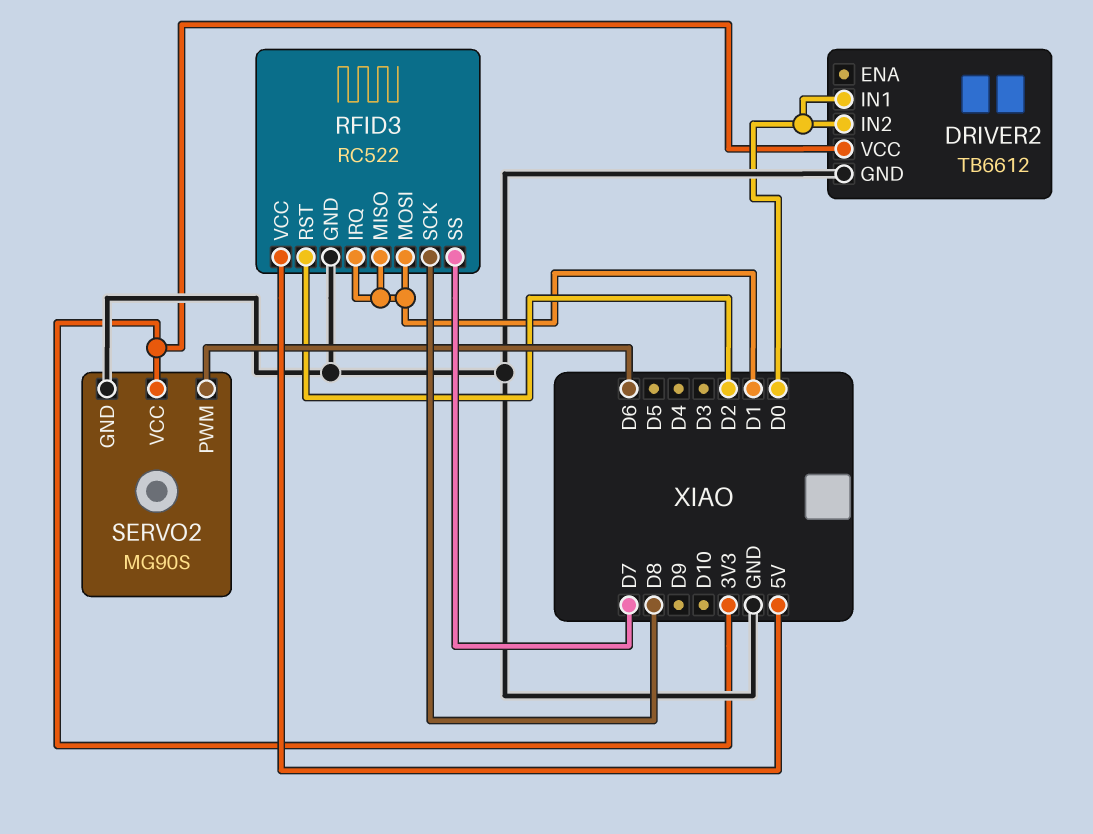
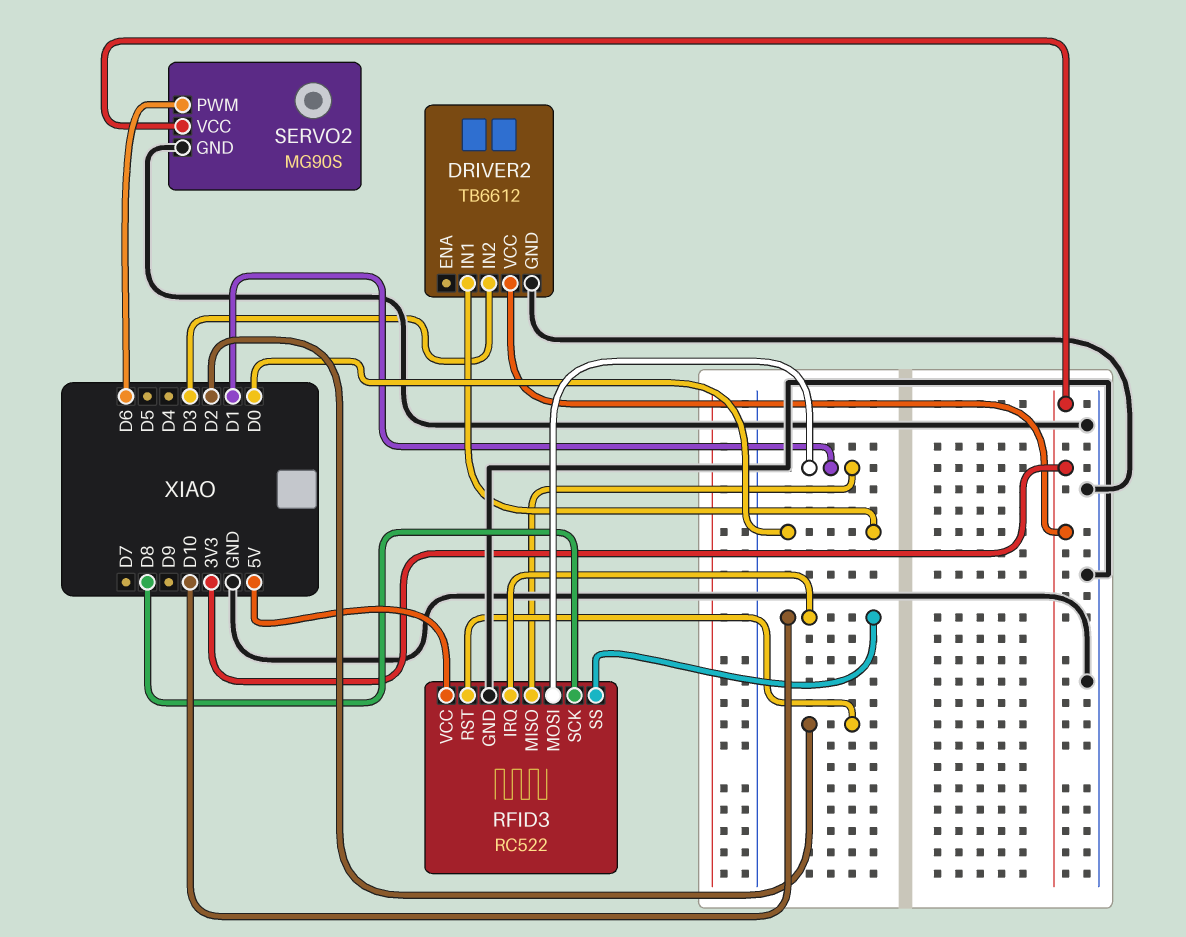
DRIVER2 pin IN2: D0 -> D3
RFID3 pin IRQ: D1 -> D10
RFID3 pin SS: D7 -> D10

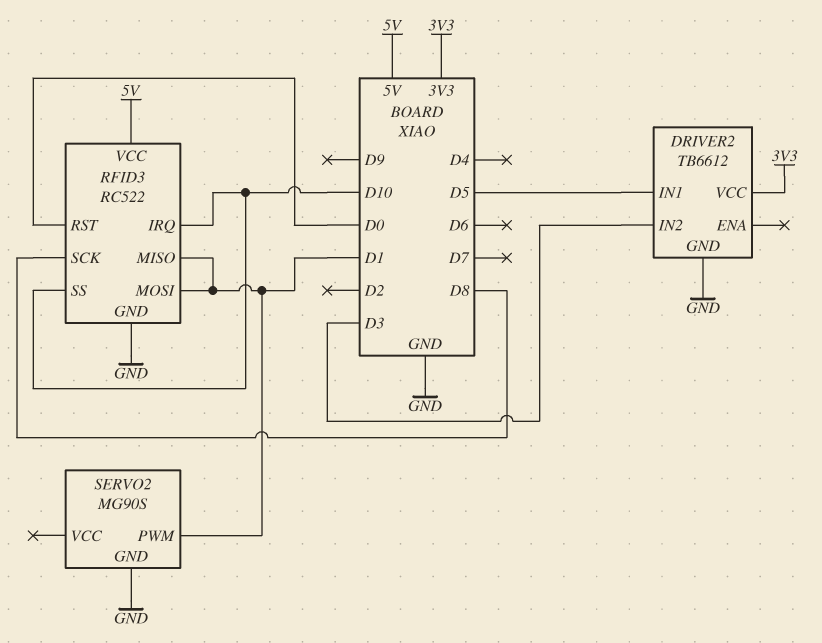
DRIVER2 pin IN1: D0 -> D5
RFID3 pin RST: D2 -> D0
SERVO2 pin PWM: D6 -> D1
SERVO2 pin VCC: 3V3 -> none

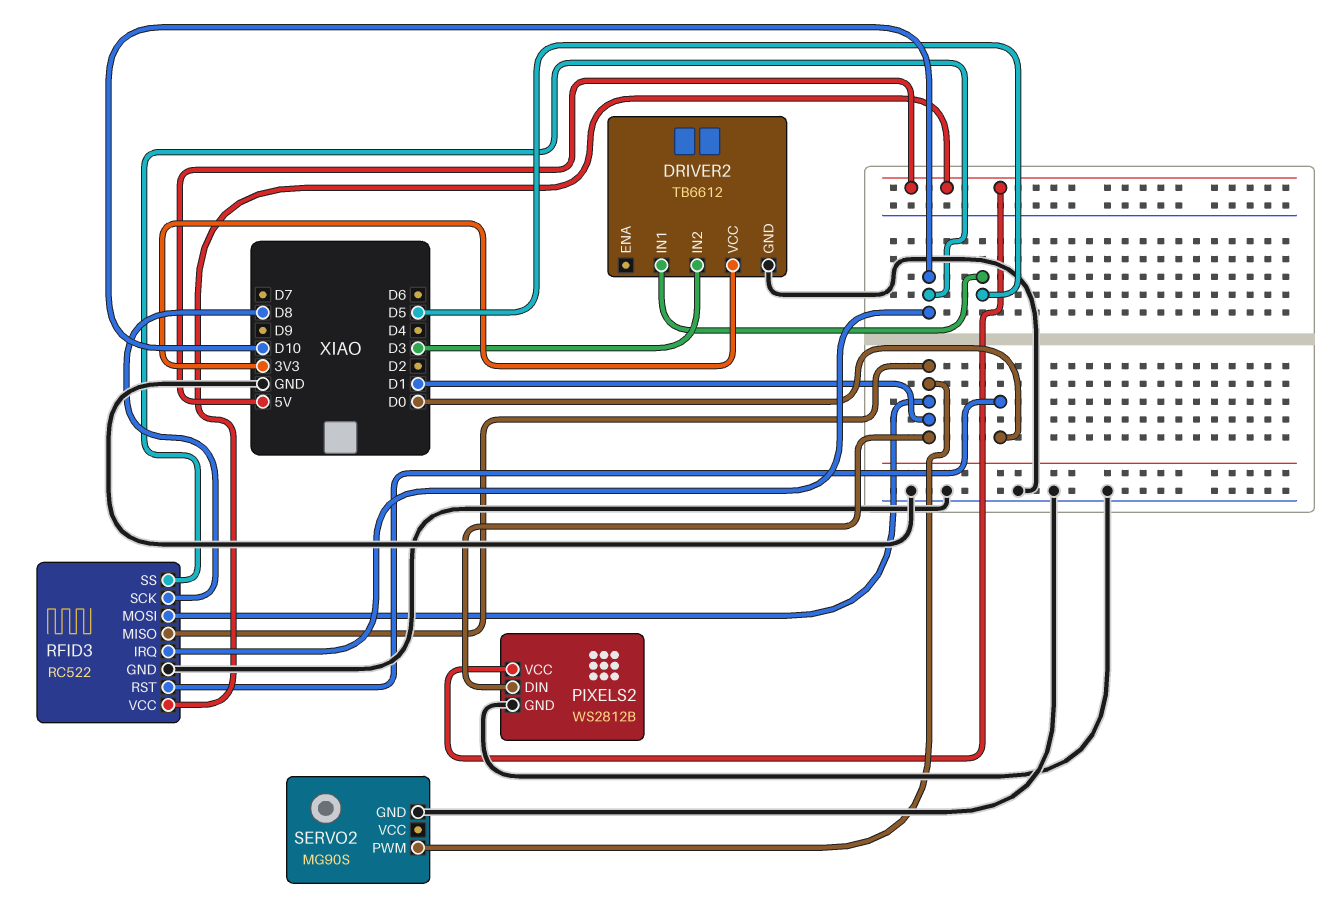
PIXELS2: none -> WS2812B
PIXELS2 pin DIN: none -> D1
PIXELS2 pin GND: none -> GND
PIXELS2 pin VCC: none -> 5V

